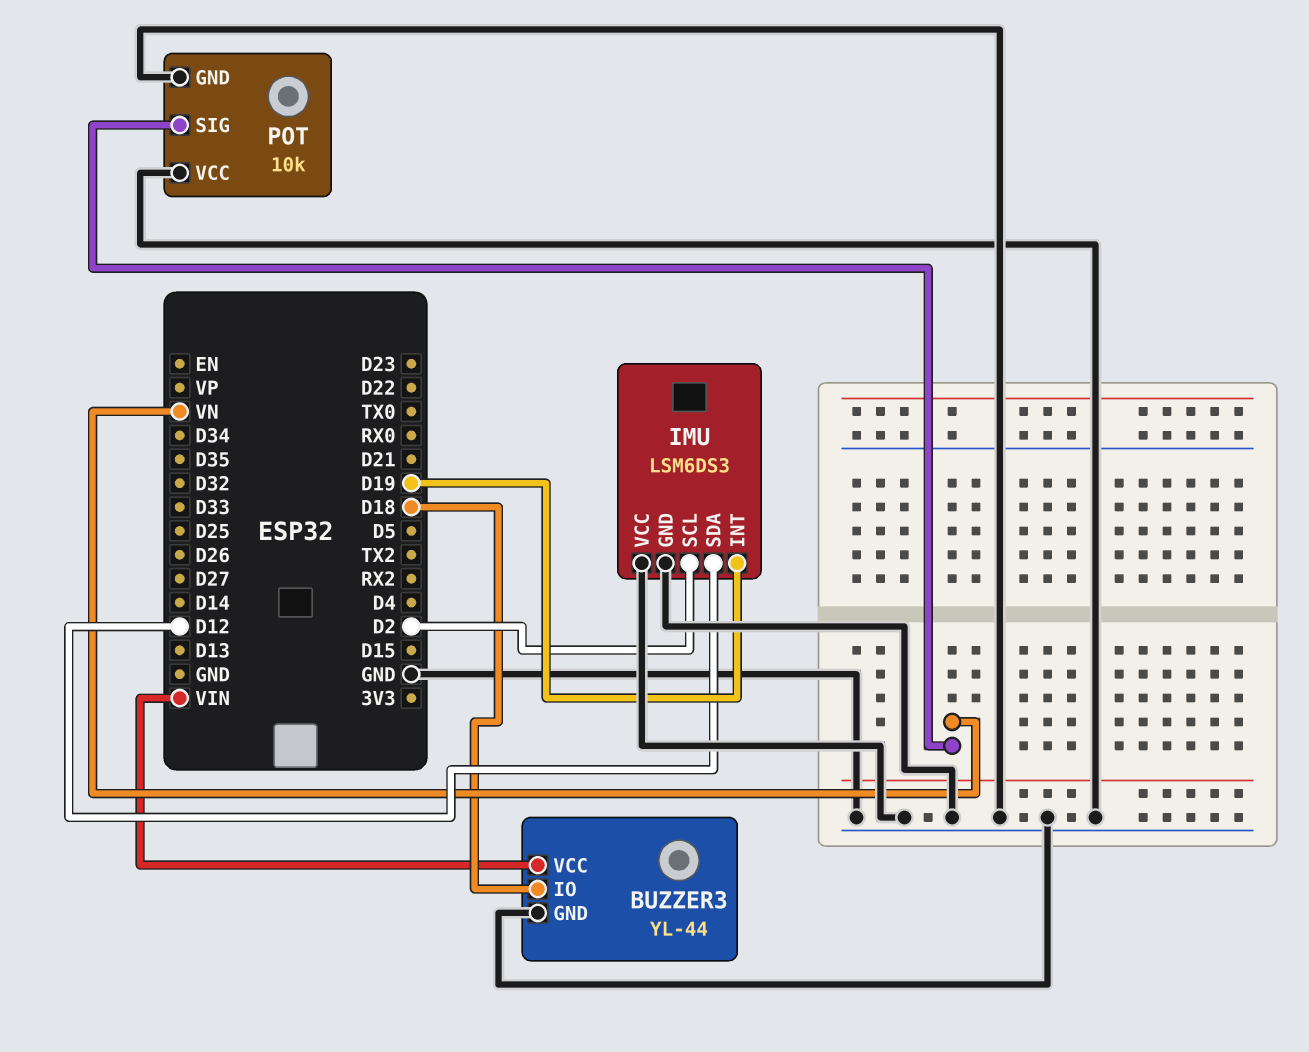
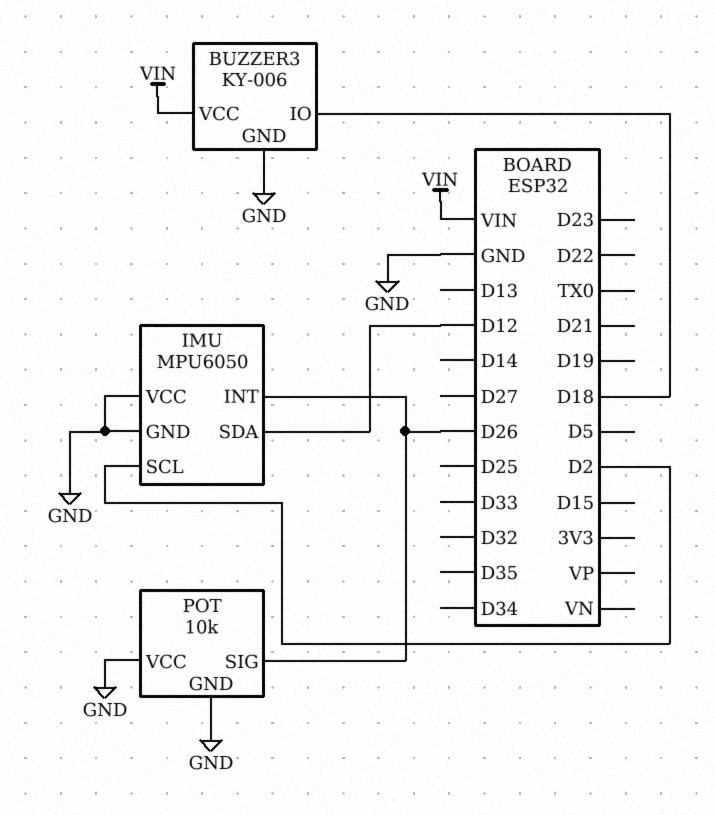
BUZZER3: YL-44 -> KY-006
IMU: LSM6DS3 -> MPU6050
IMU pin INT: D19 -> D26
POT pin SIG: VN -> D26

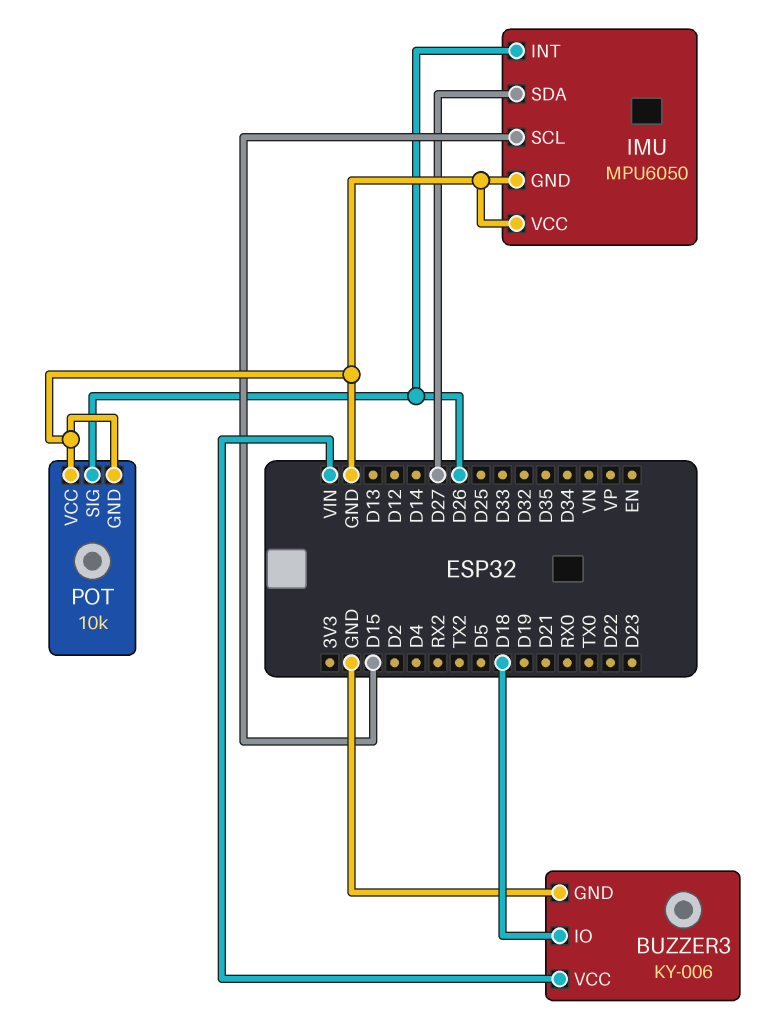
IMU pin SCL: D2 -> D15
IMU pin SDA: D12 -> D27

